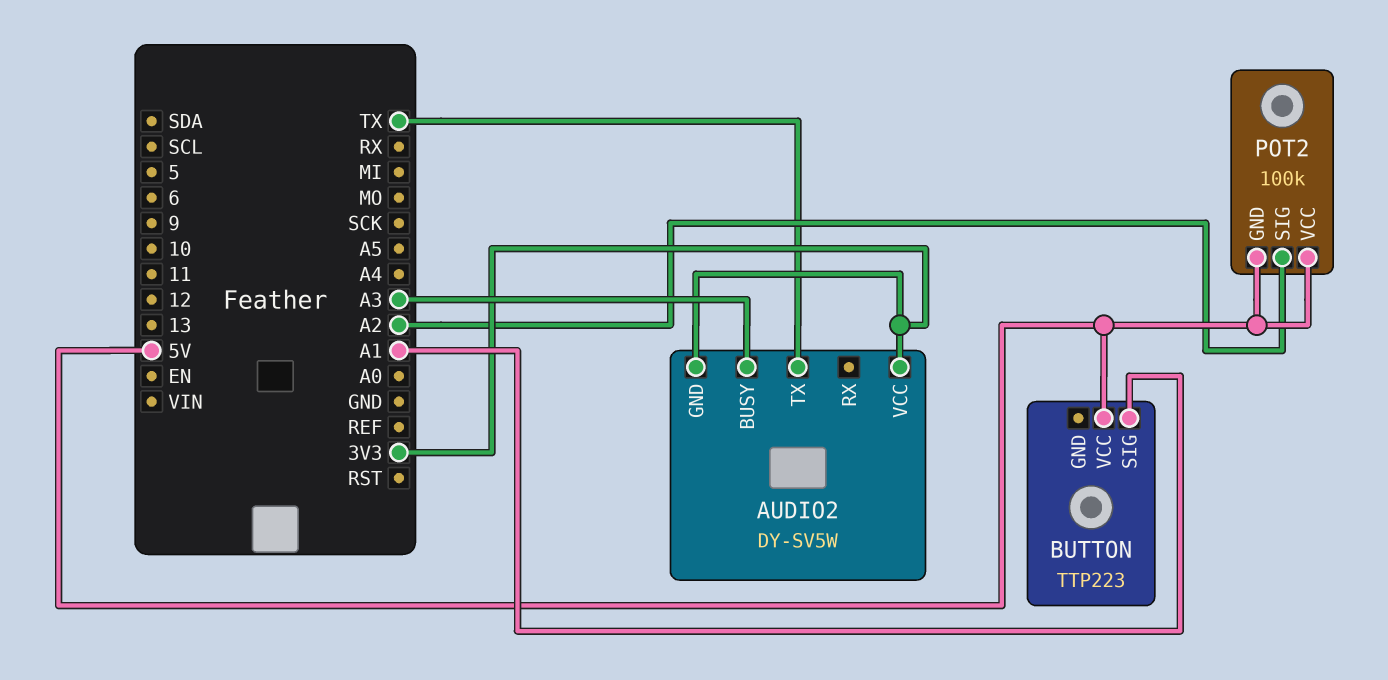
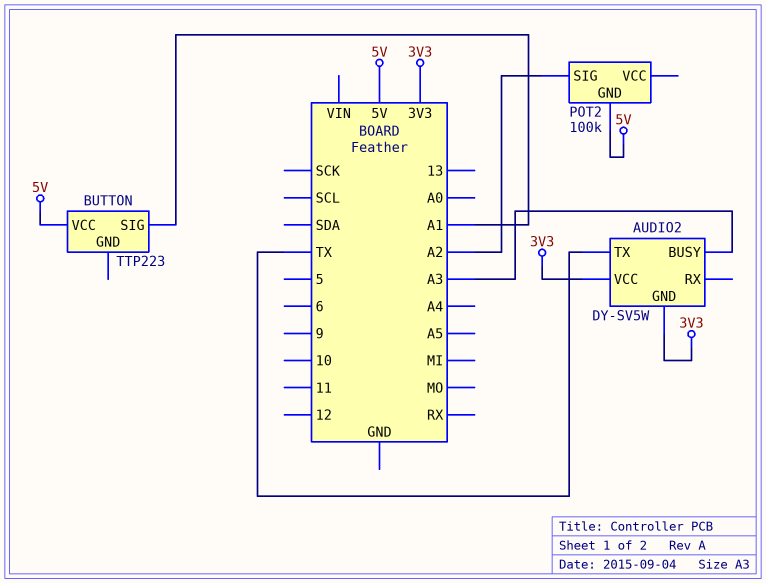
POT2 pin VCC: 5V -> none

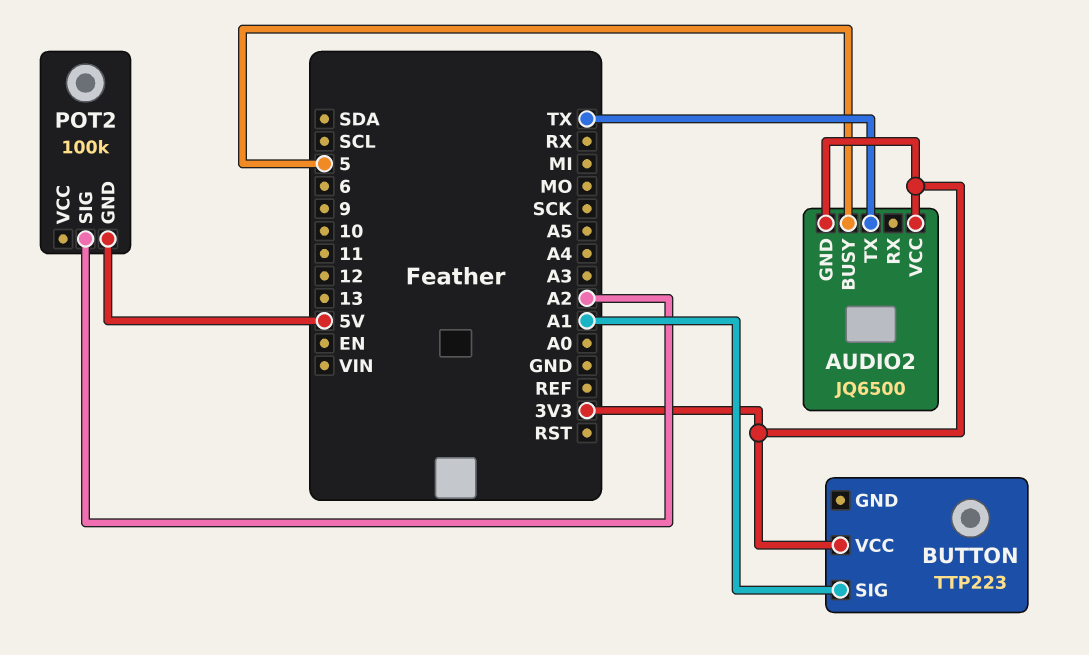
AUDIO2: DY-SV5W -> JQ6500
AUDIO2 pin BUSY: A3 -> 5
BUTTON pin VCC: 5V -> 3V3

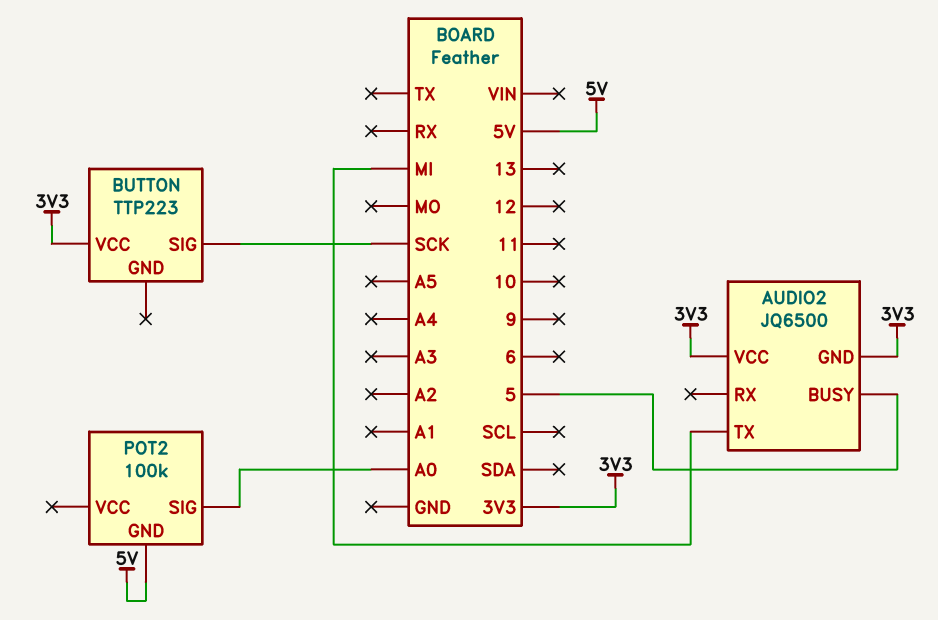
AUDIO2 pin TX: TX -> MI
BUTTON pin SIG: A1 -> SCK
POT2 pin SIG: A2 -> A0

